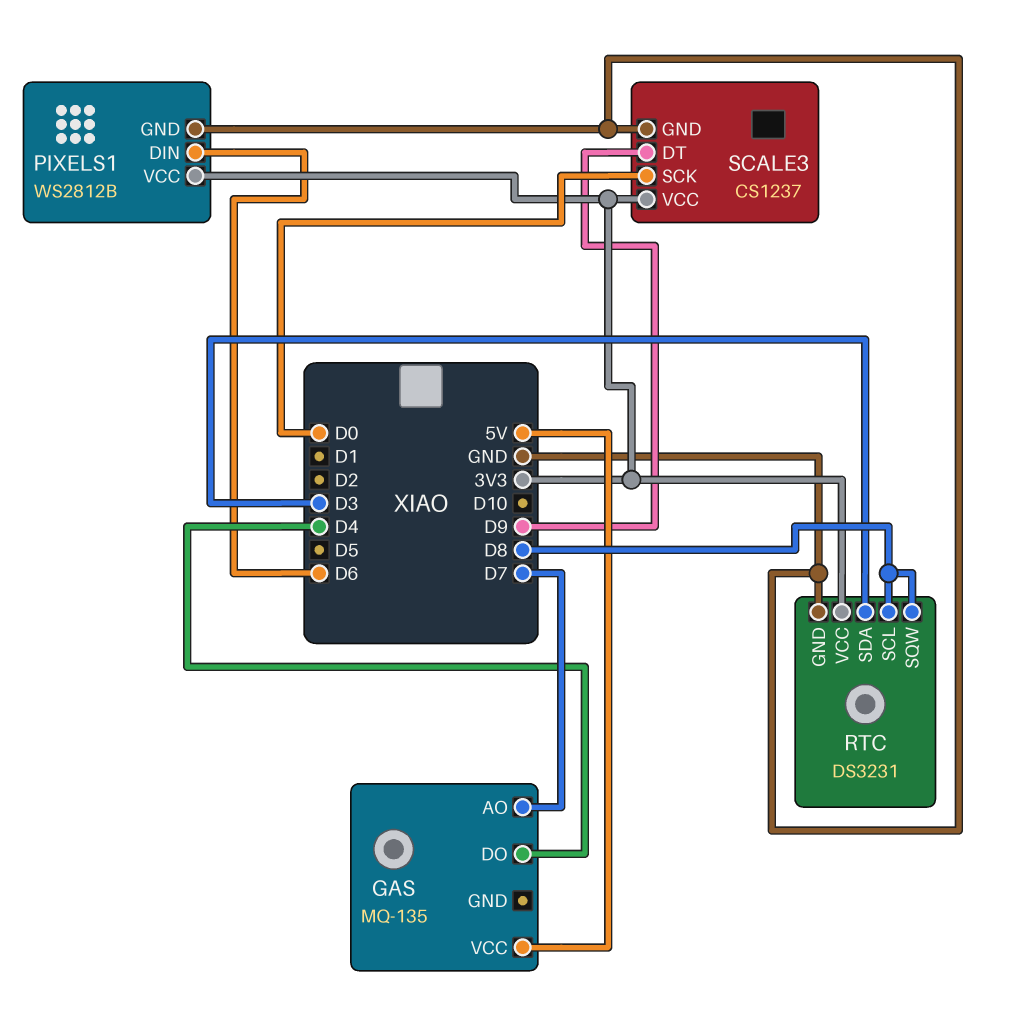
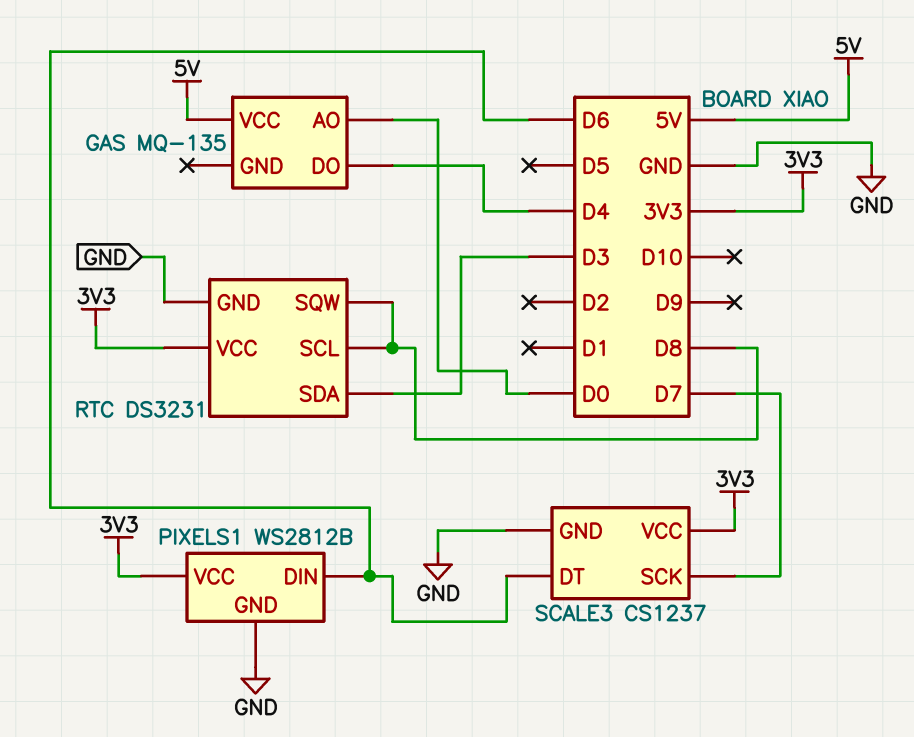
GAS pin AO: D7 -> D0
SCALE3 pin DT: D9 -> D6
SCALE3 pin SCK: D0 -> D7

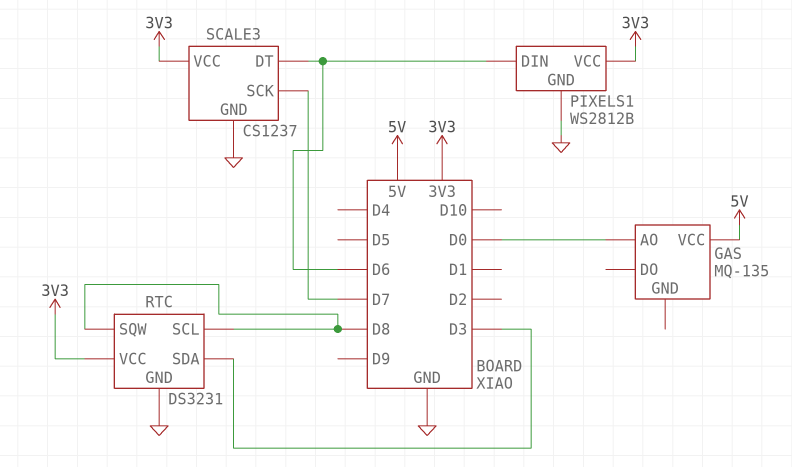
GAS pin DO: D4 -> none

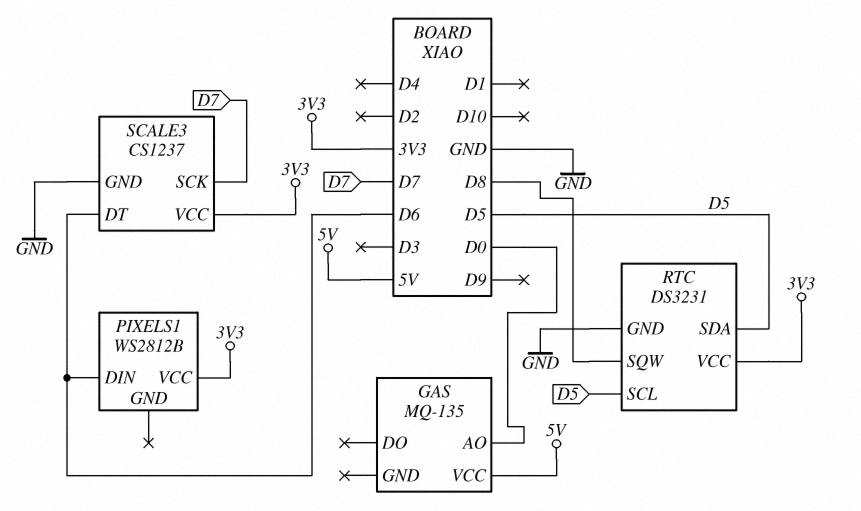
PIXELS1 pin GND: GND -> none
RTC pin SCL: D8 -> D5
RTC pin SDA: D3 -> D5

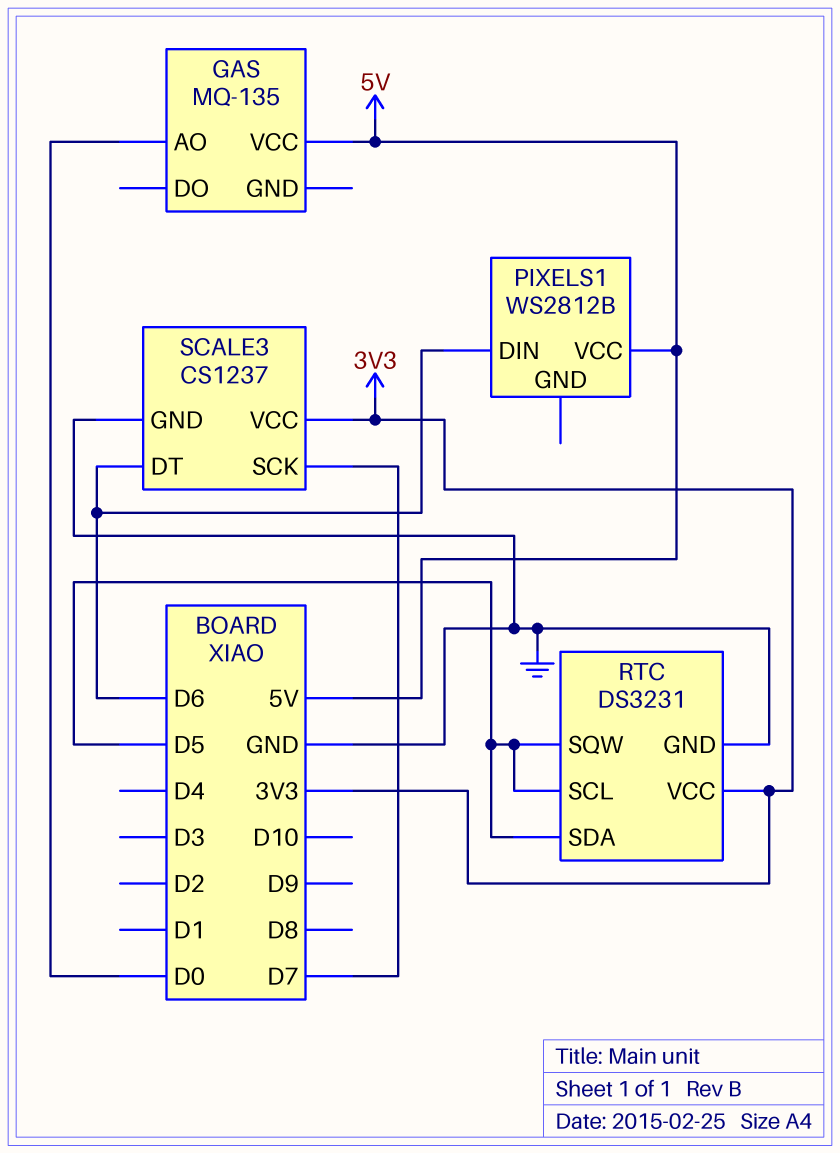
PIXELS1 pin VCC: 3V3 -> 5V
RTC pin SQW: D8 -> D5

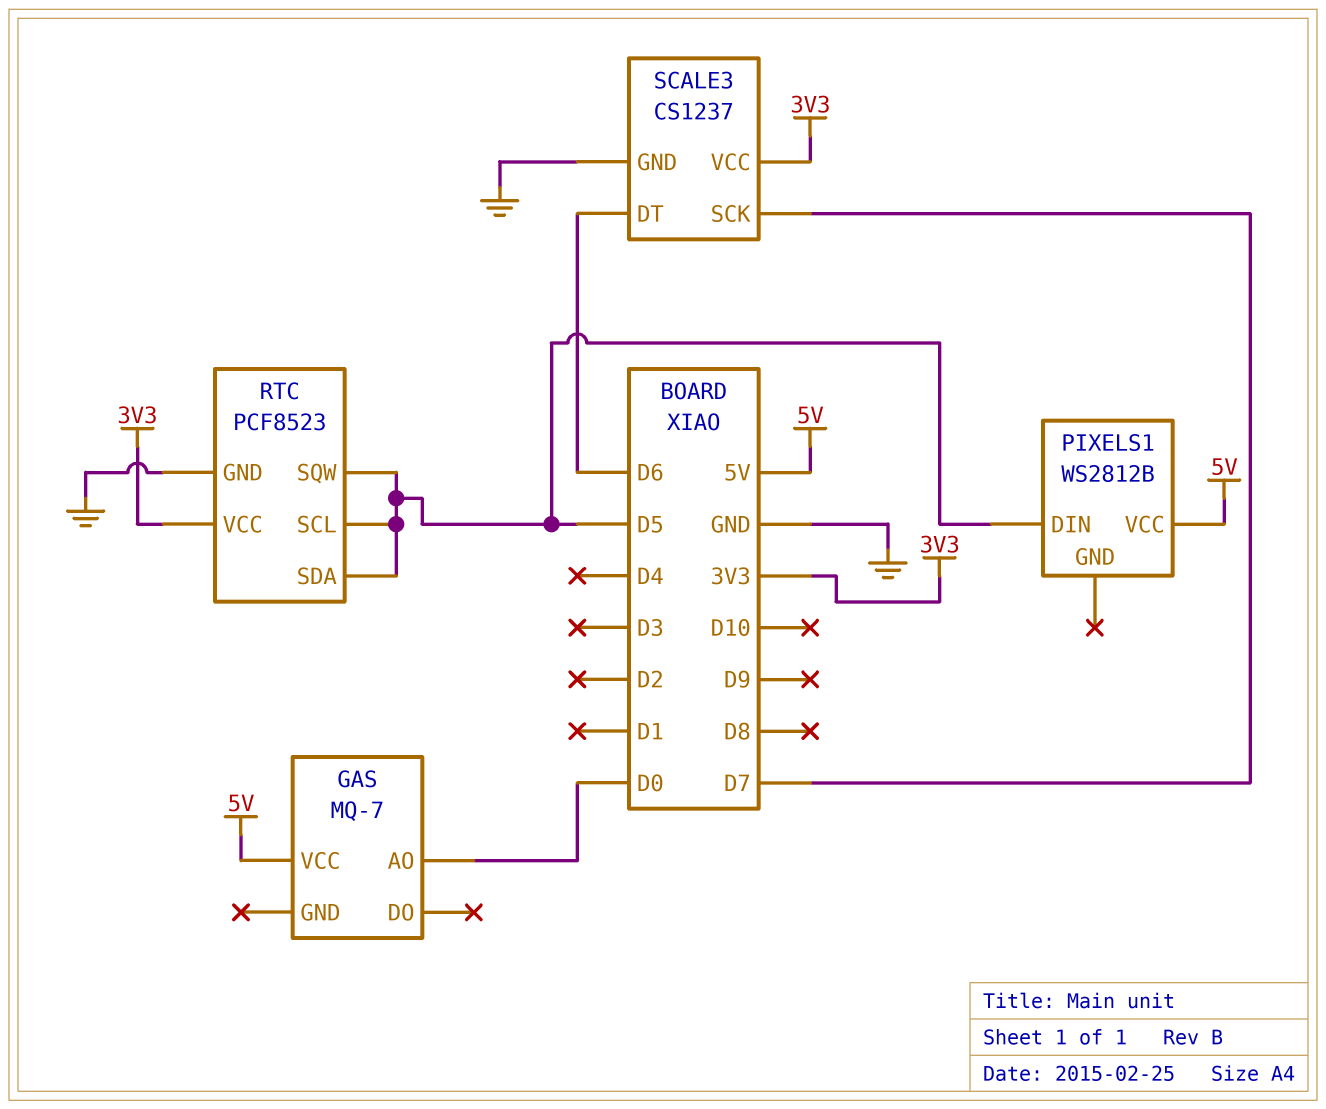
GAS: MQ-135 -> MQ-7
PIXELS1 pin DIN: D6 -> D5
RTC: DS3231 -> PCF8523

